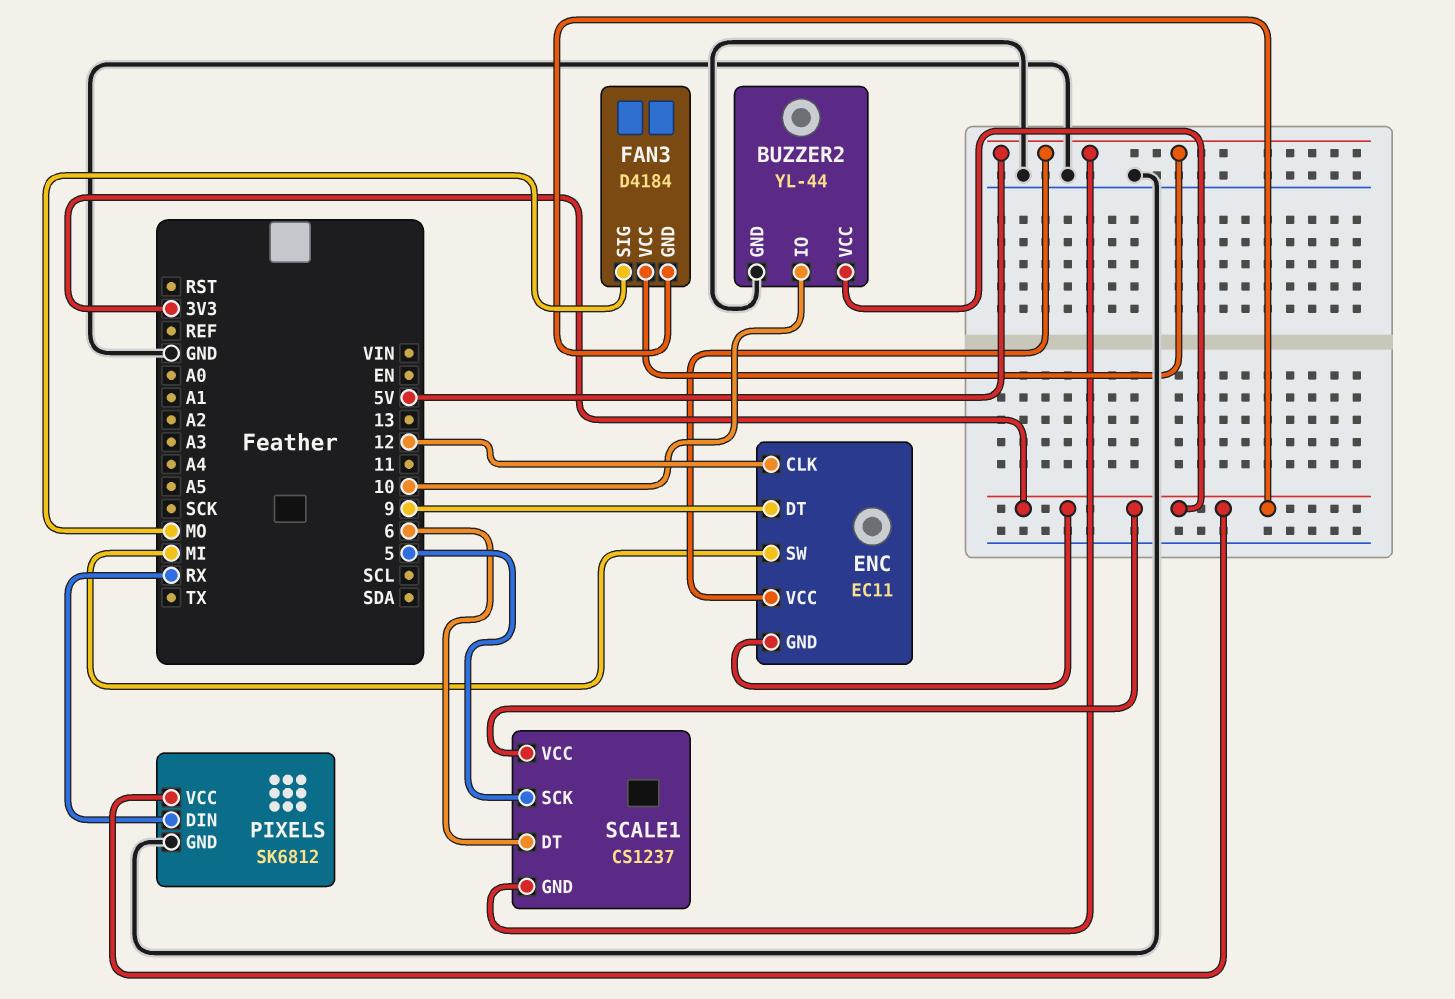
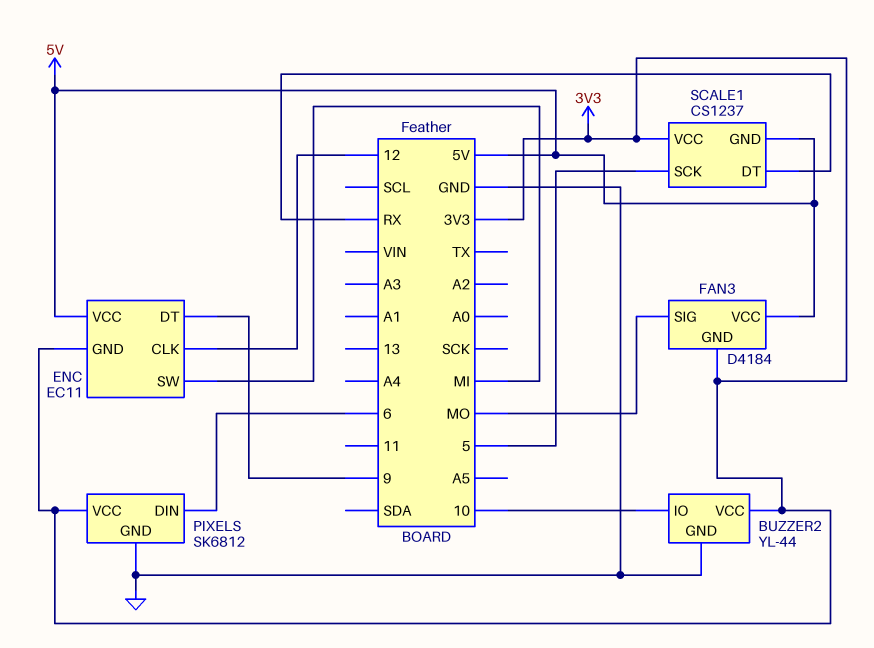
PIXELS pin DIN: RX -> 6
SCALE1 pin DT: 6 -> RX

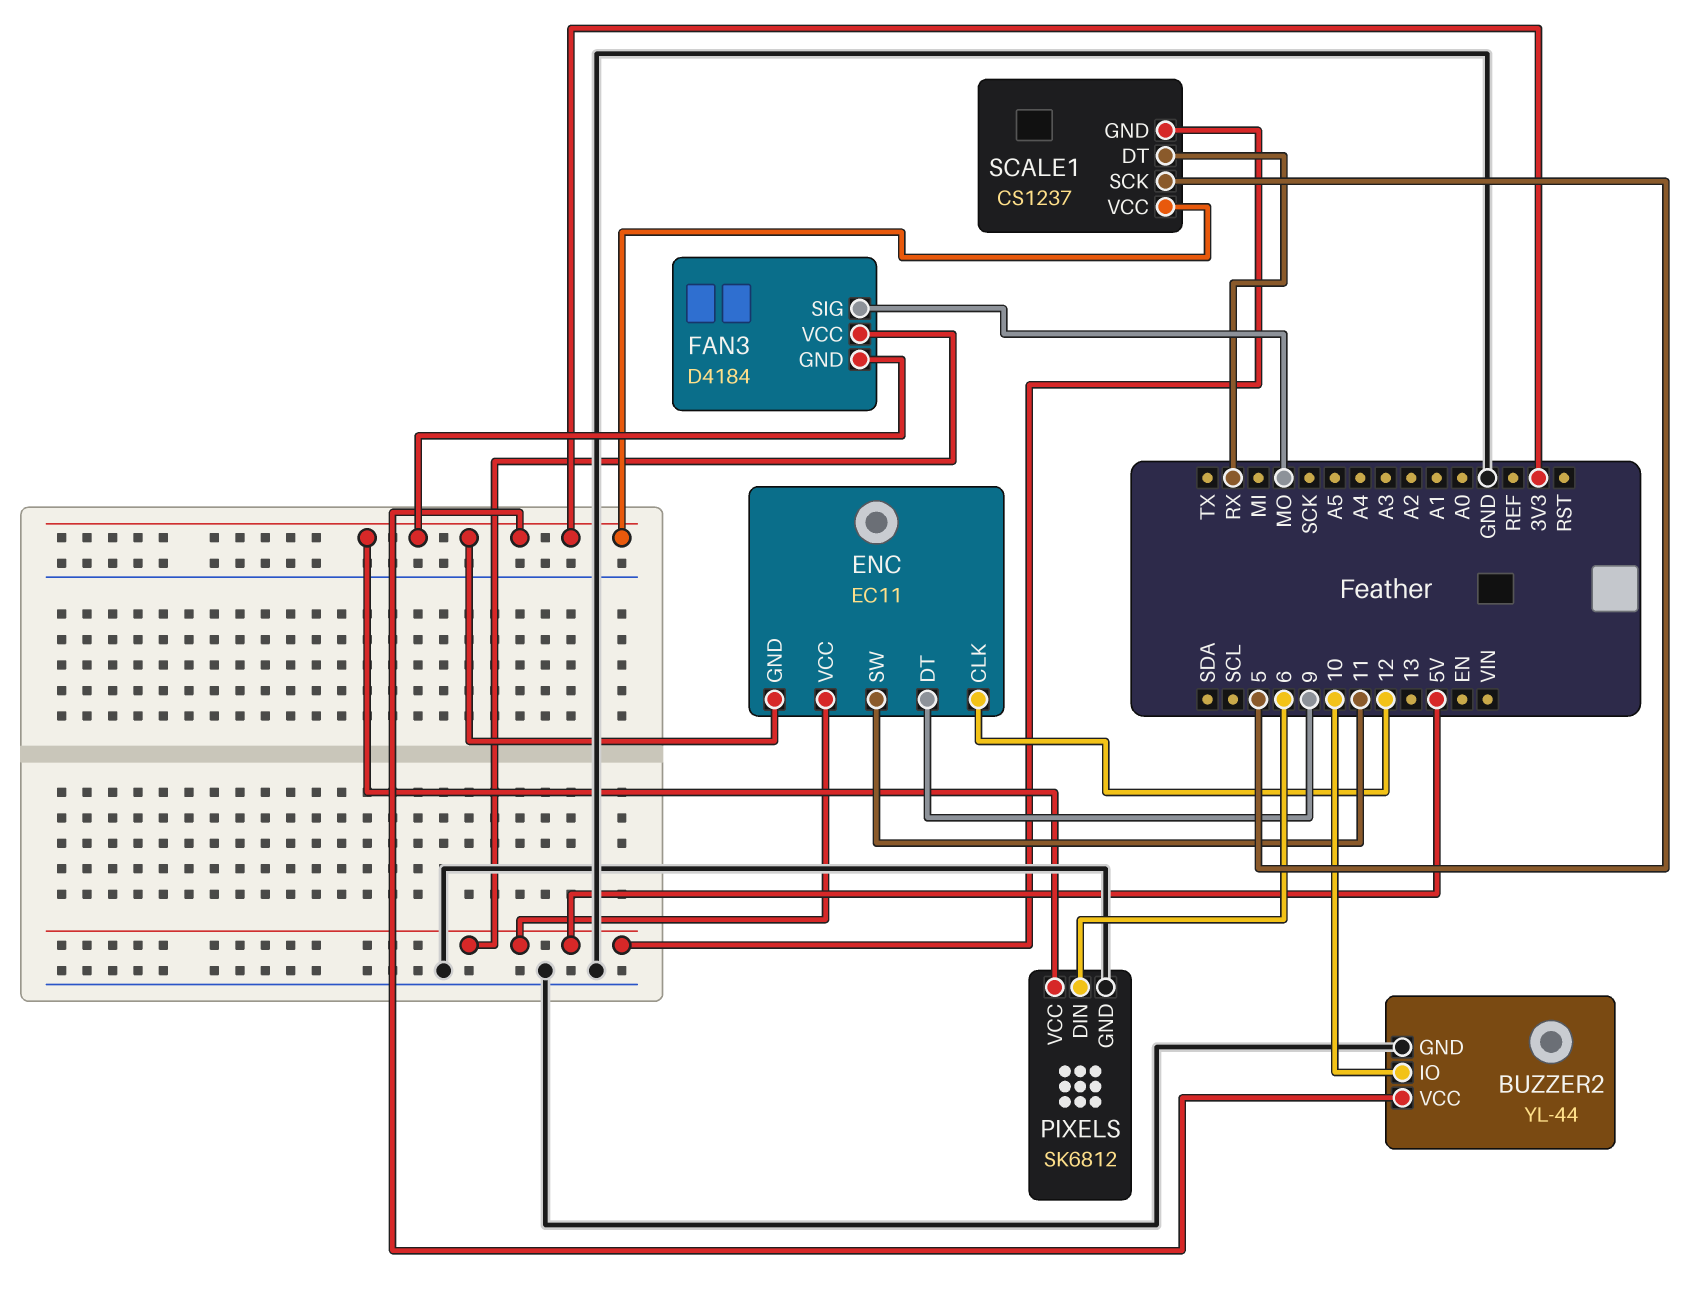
ENC pin SW: MI -> 11

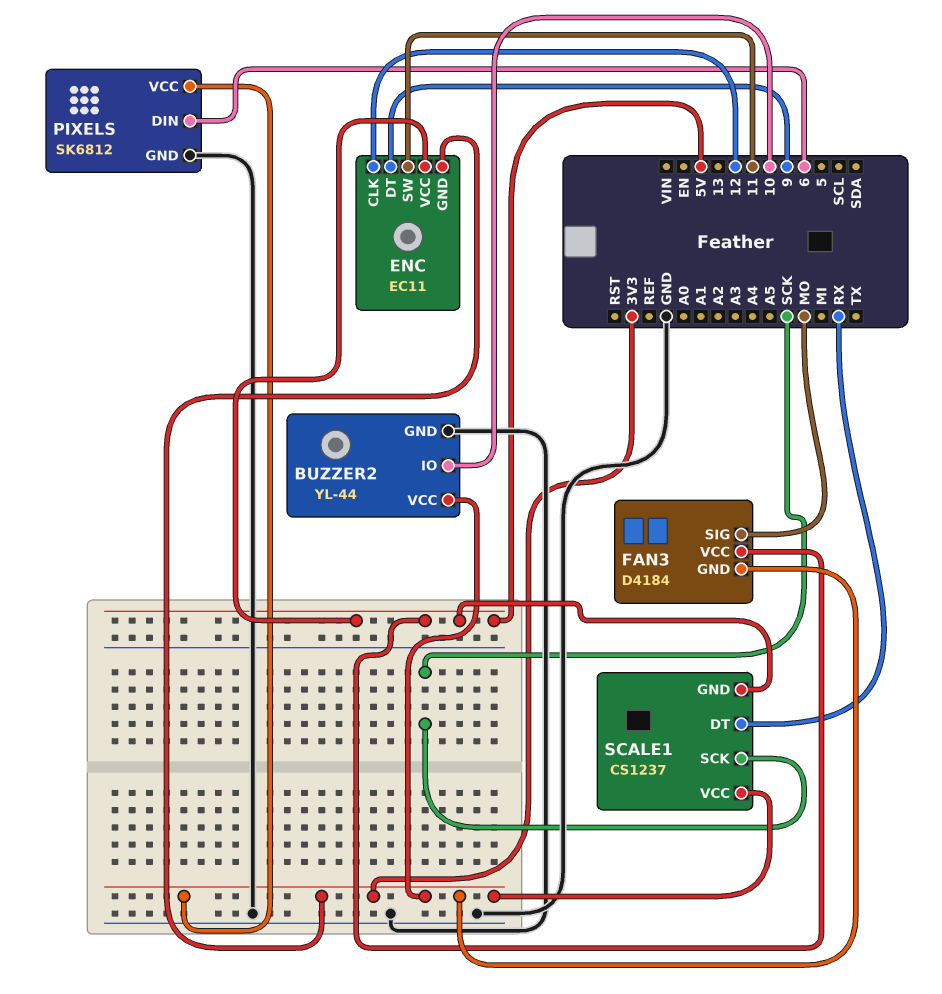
SCALE1 pin SCK: 5 -> SCK

